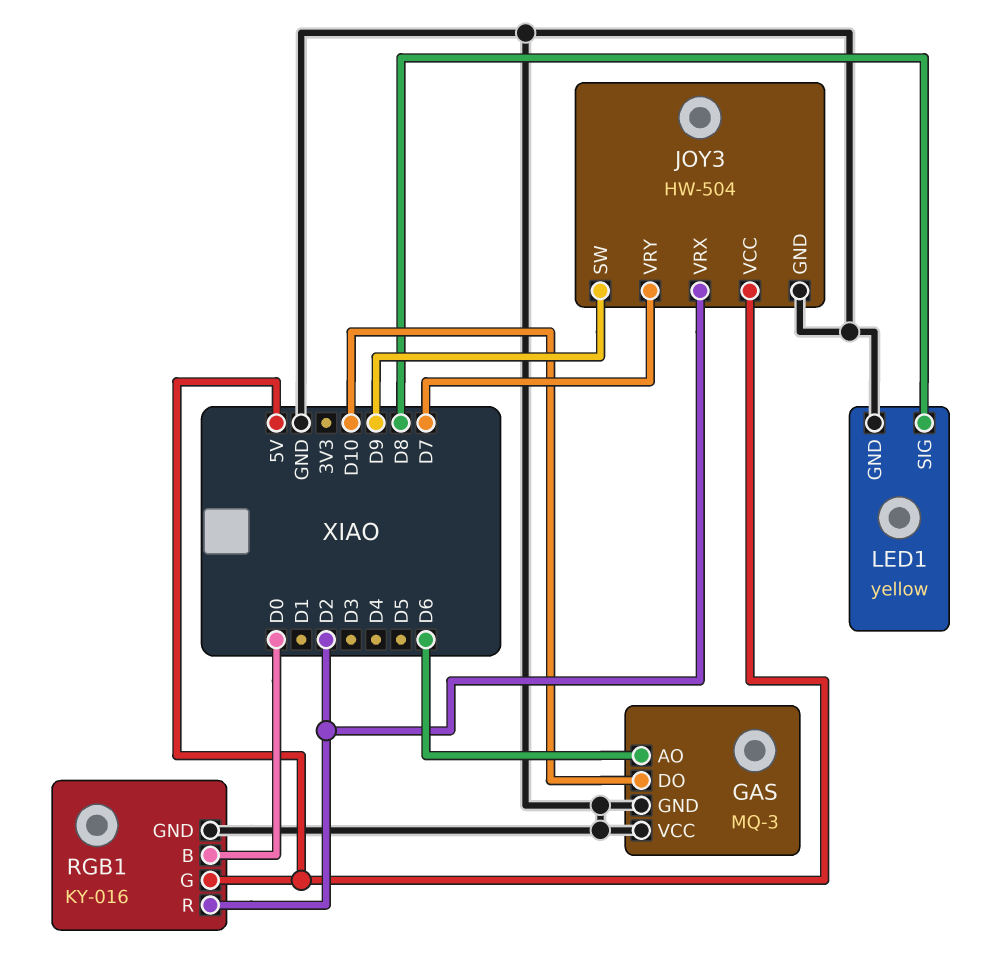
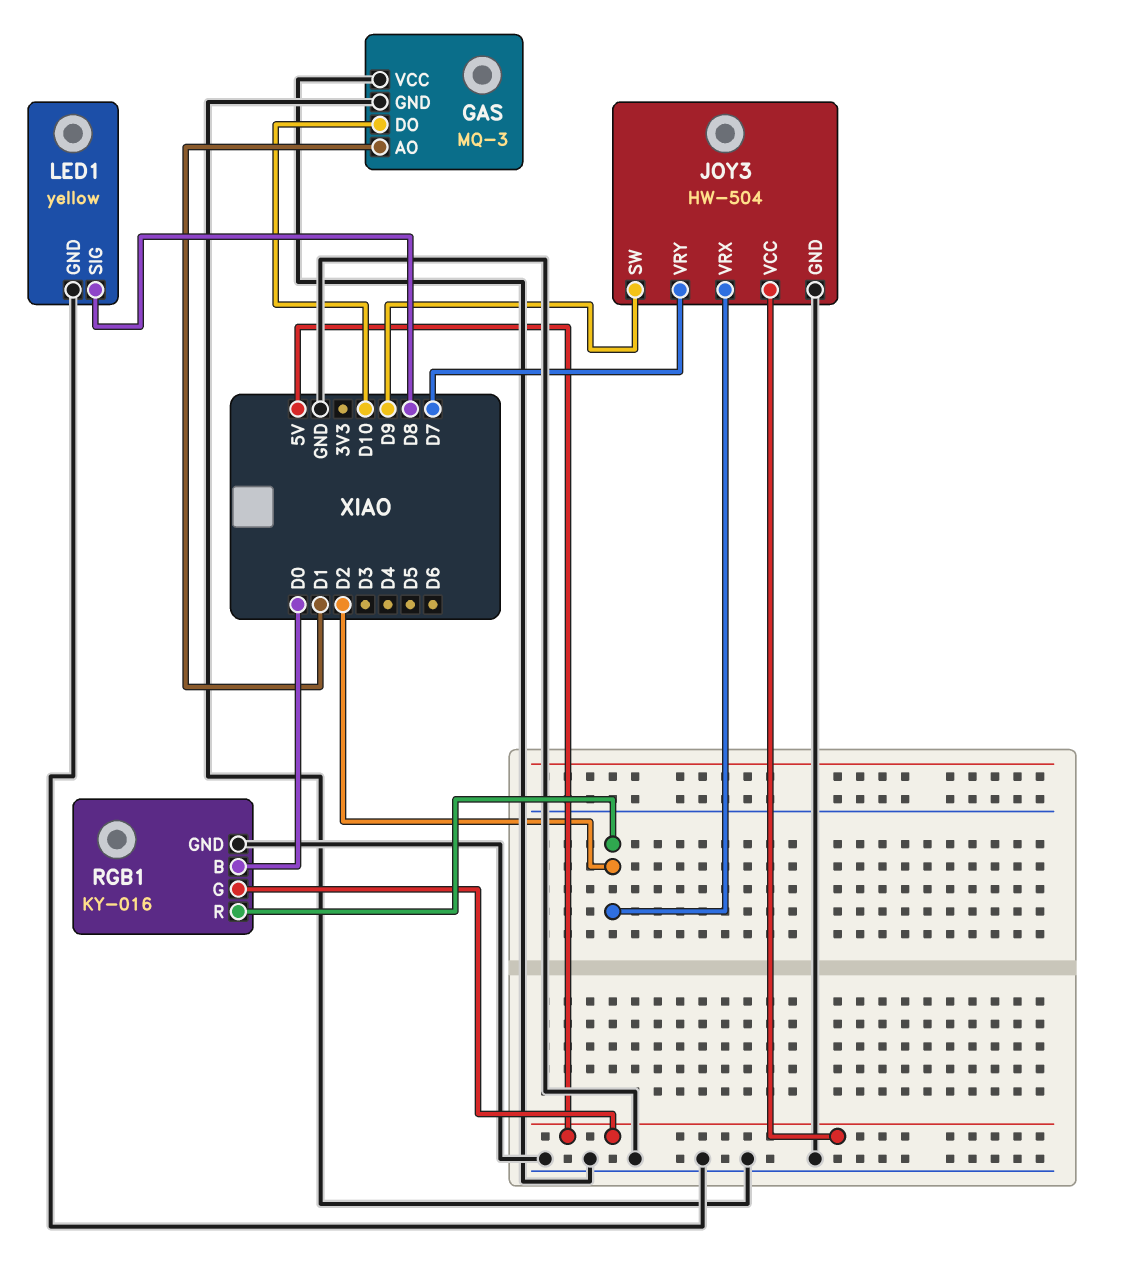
GAS pin AO: D6 -> D1

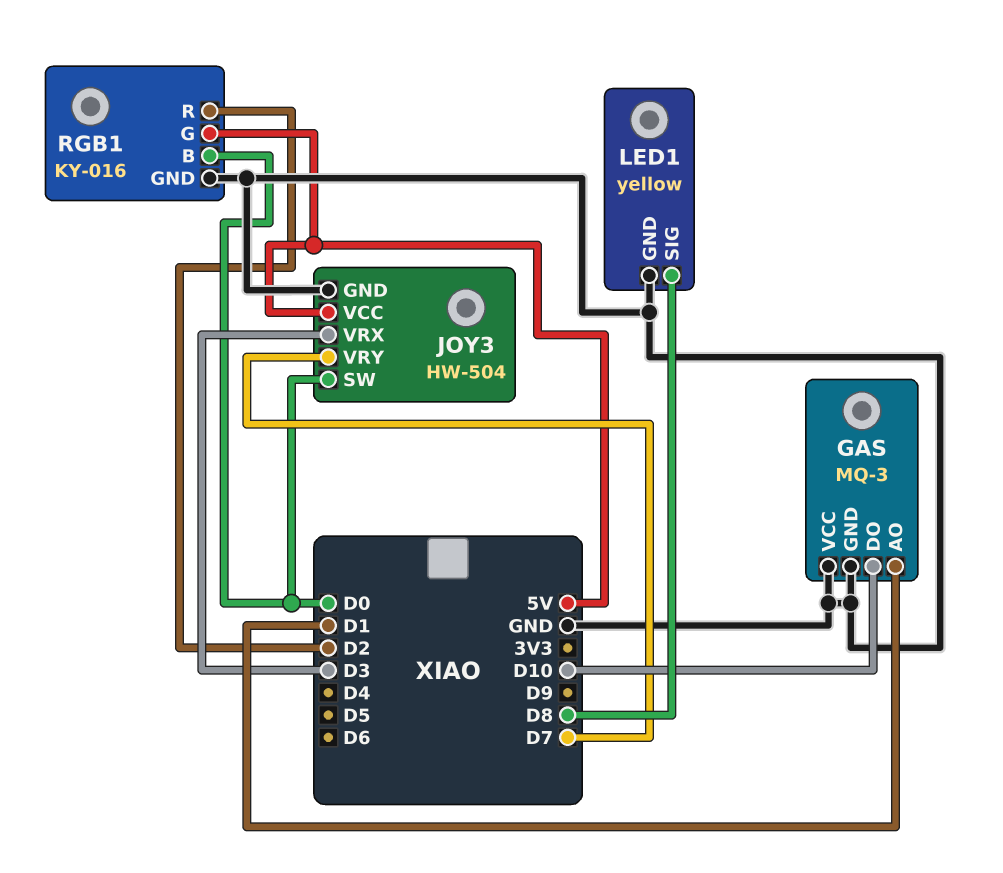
JOY3 pin SW: D9 -> D0
JOY3 pin VRX: D2 -> D3

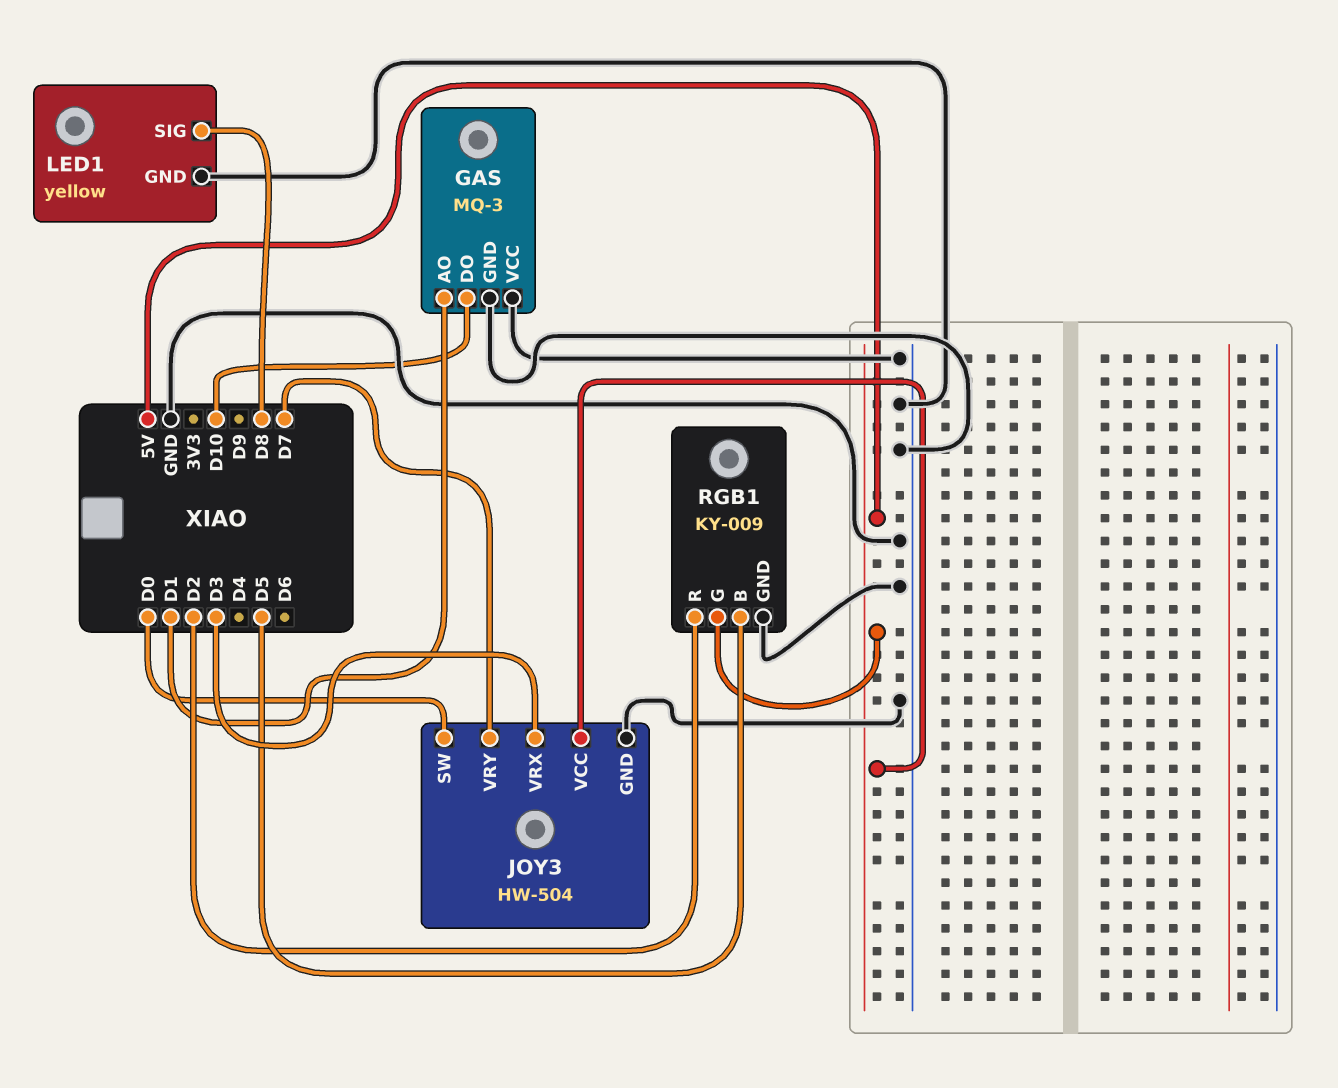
RGB1: KY-016 -> KY-009
RGB1 pin B: D0 -> D5

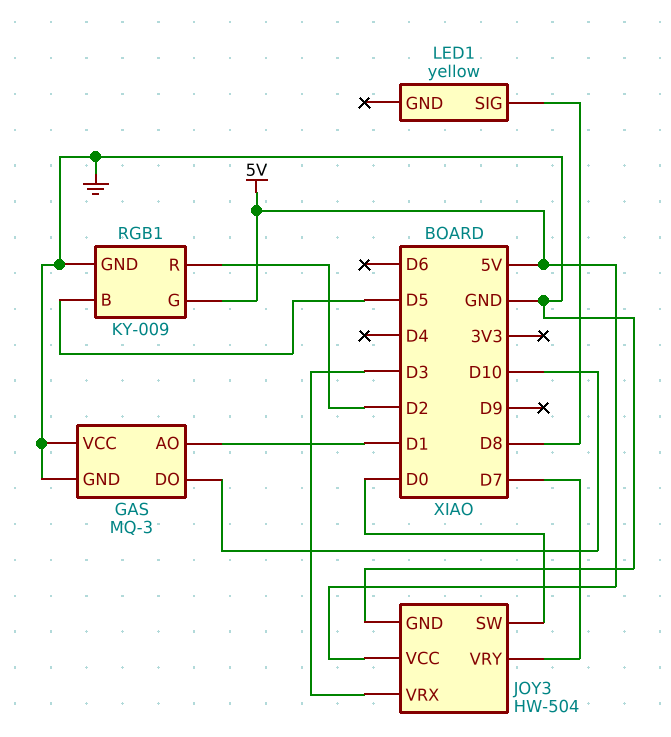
LED1 pin GND: GND -> none

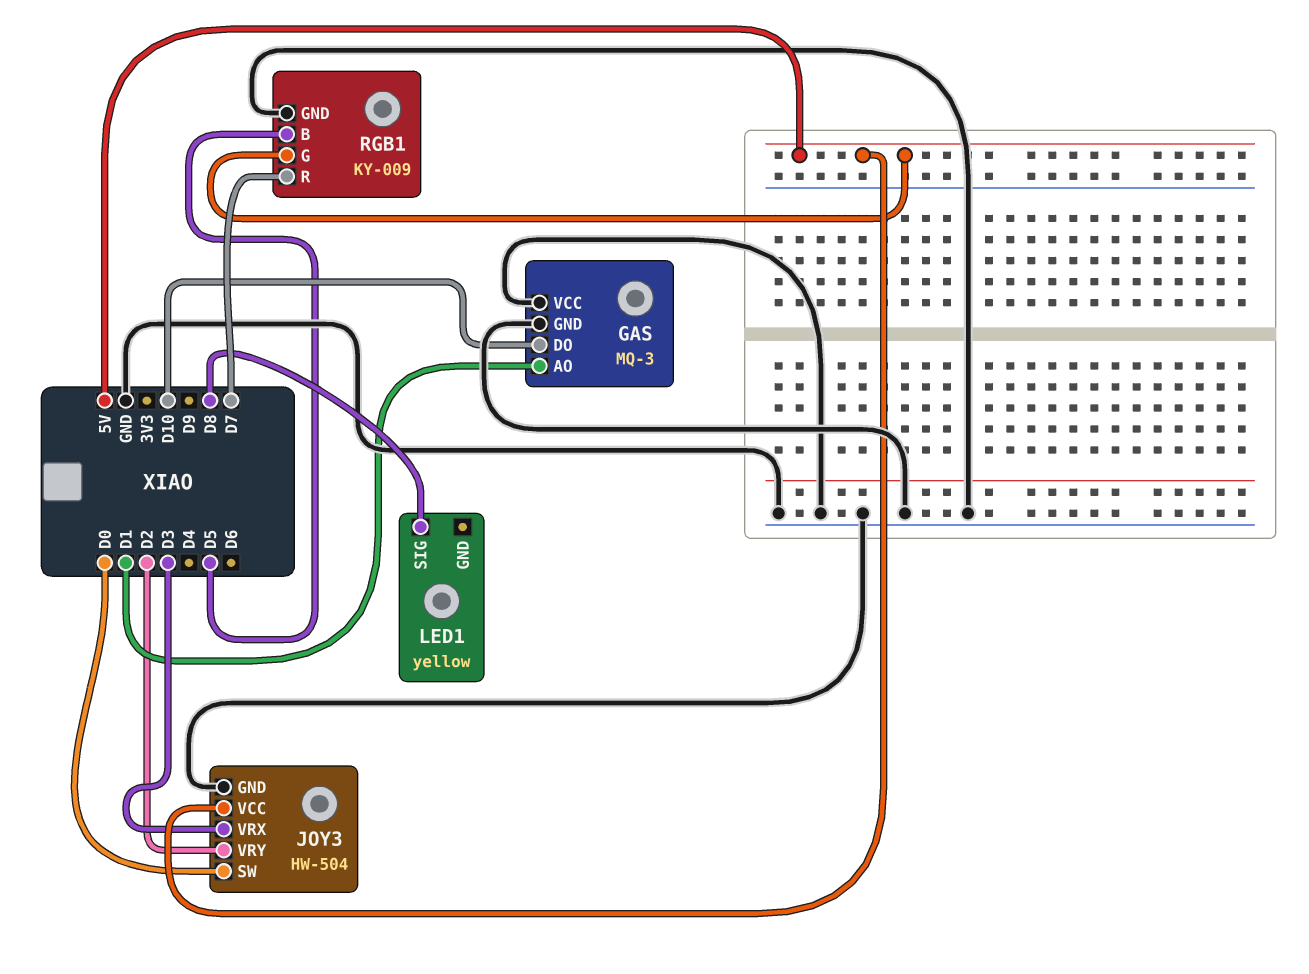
JOY3 pin VRY: D7 -> D2
RGB1 pin R: D2 -> D7

